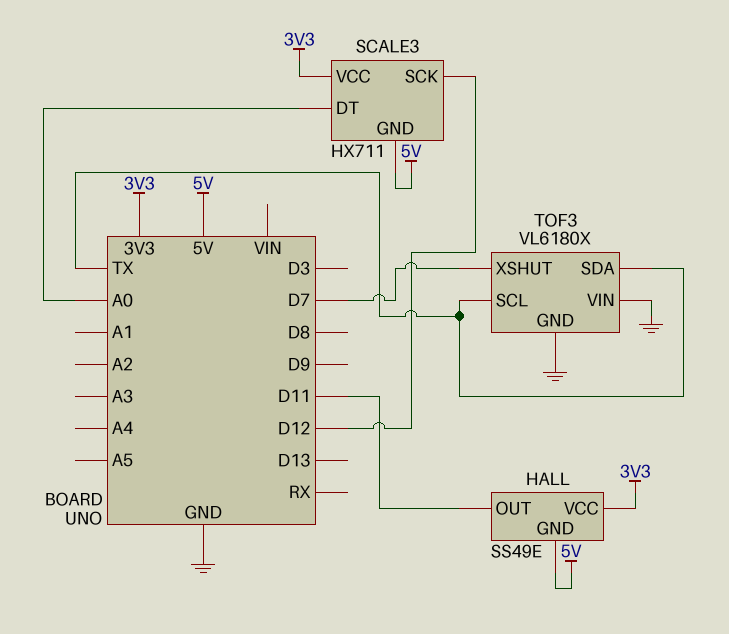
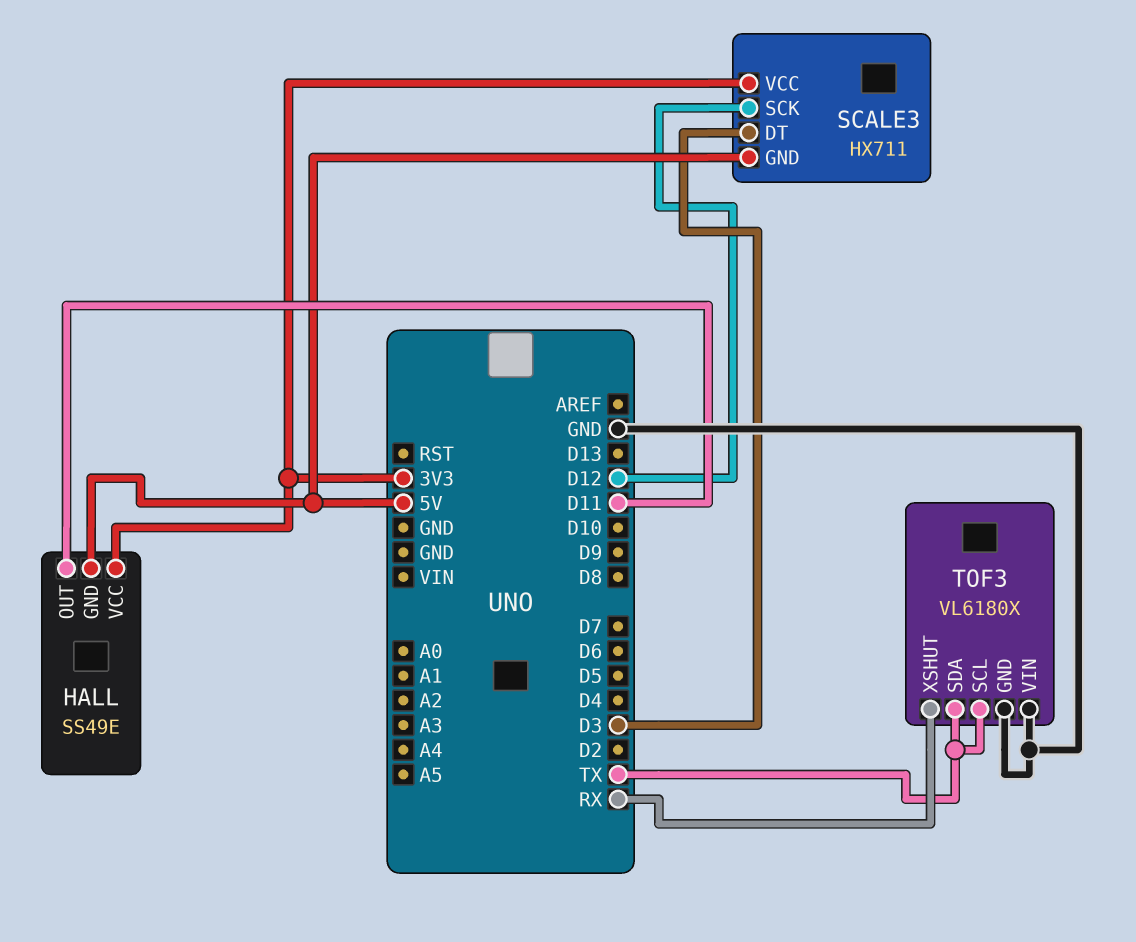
SCALE3 pin DT: A0 -> D3
TOF3 pin XSHUT: D7 -> RX

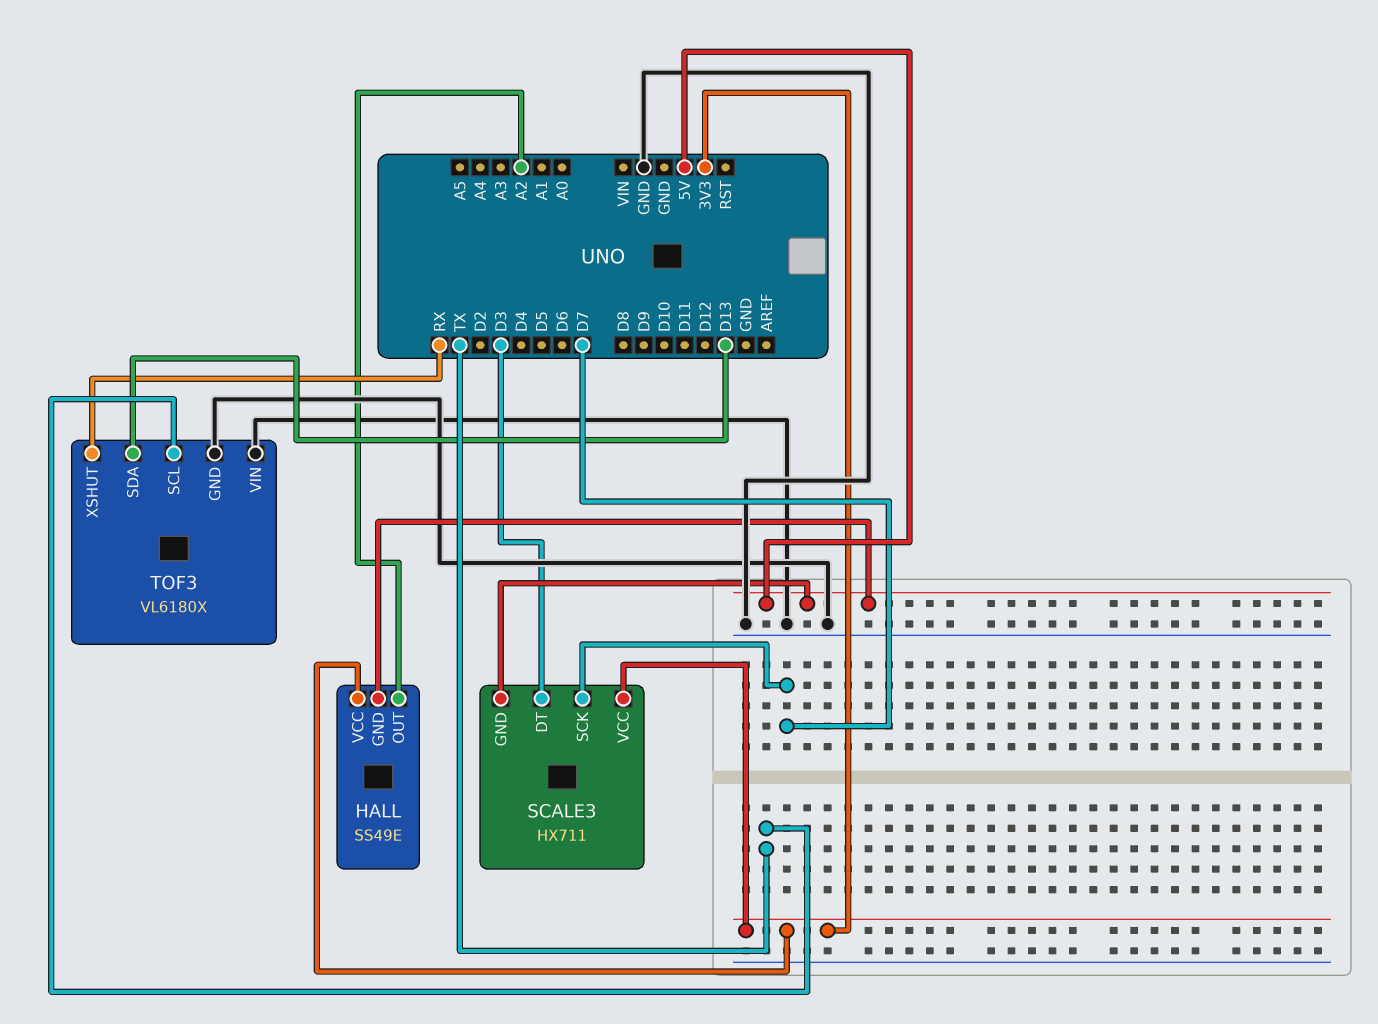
HALL pin OUT: D11 -> A2
SCALE3 pin SCK: D12 -> D7
TOF3 pin SDA: TX -> D13

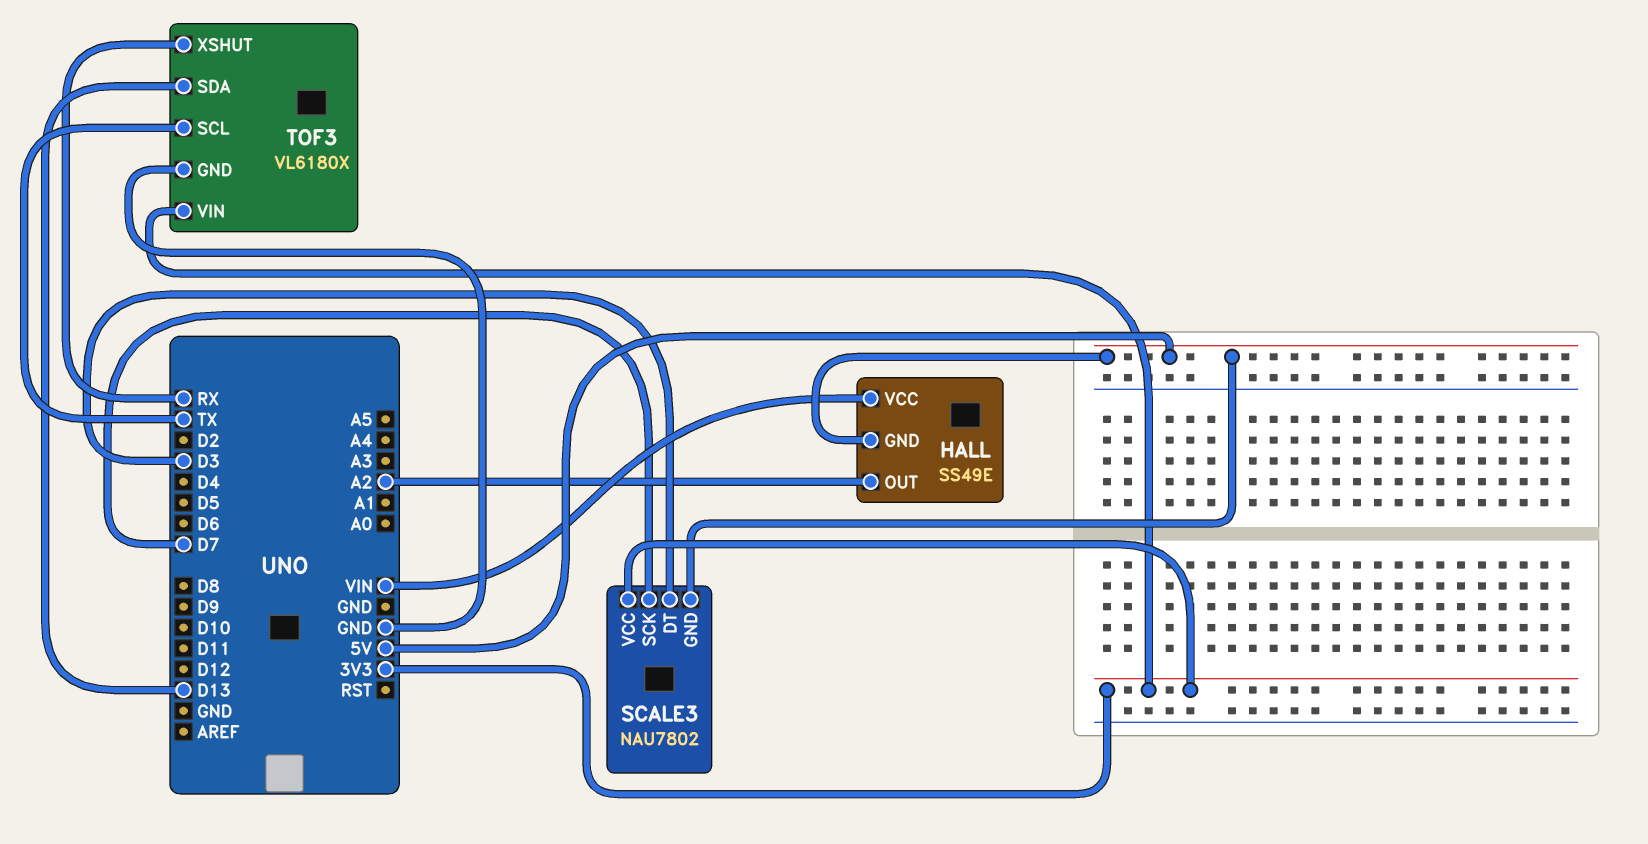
HALL pin VCC: 3V3 -> VIN
SCALE3: HX711 -> NAU7802
TOF3 pin VIN: GND -> 3V3

